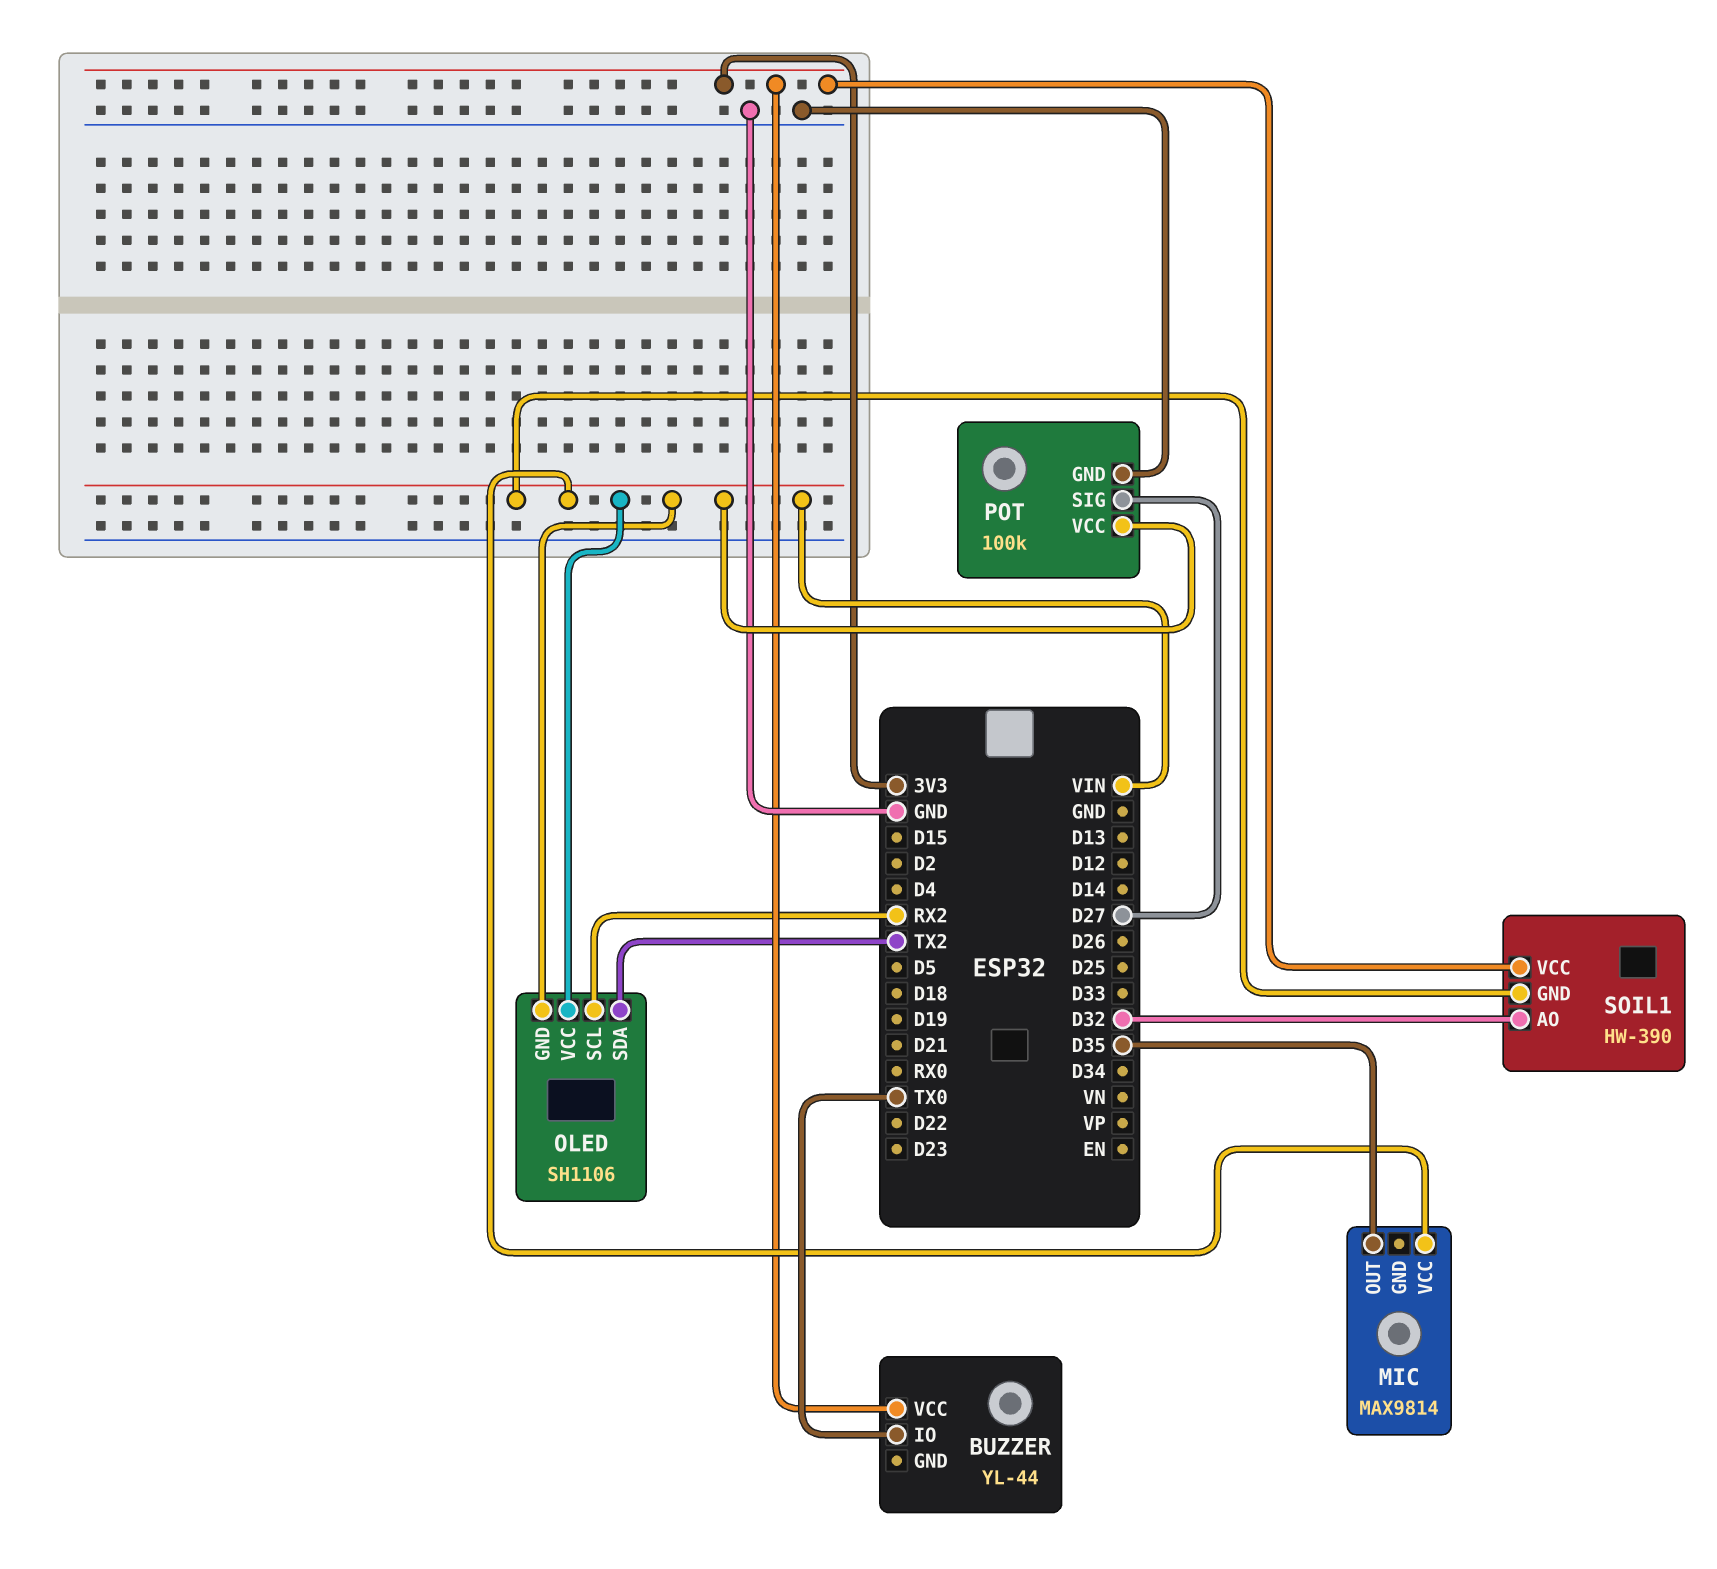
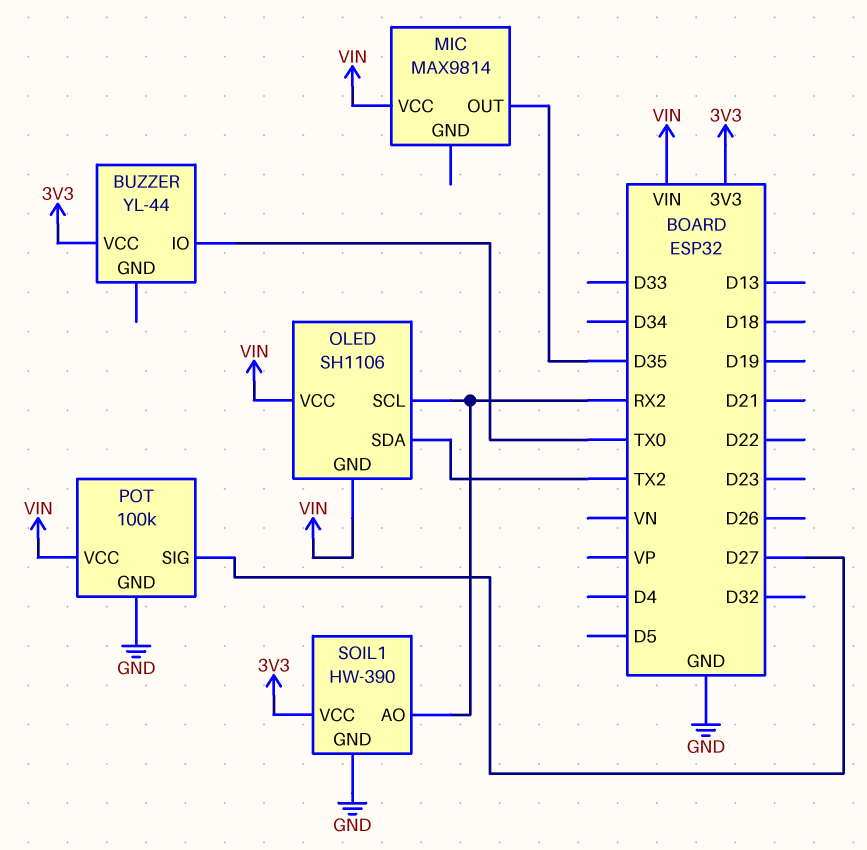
SOIL1 pin AO: D32 -> RX2
SOIL1 pin GND: VIN -> GND

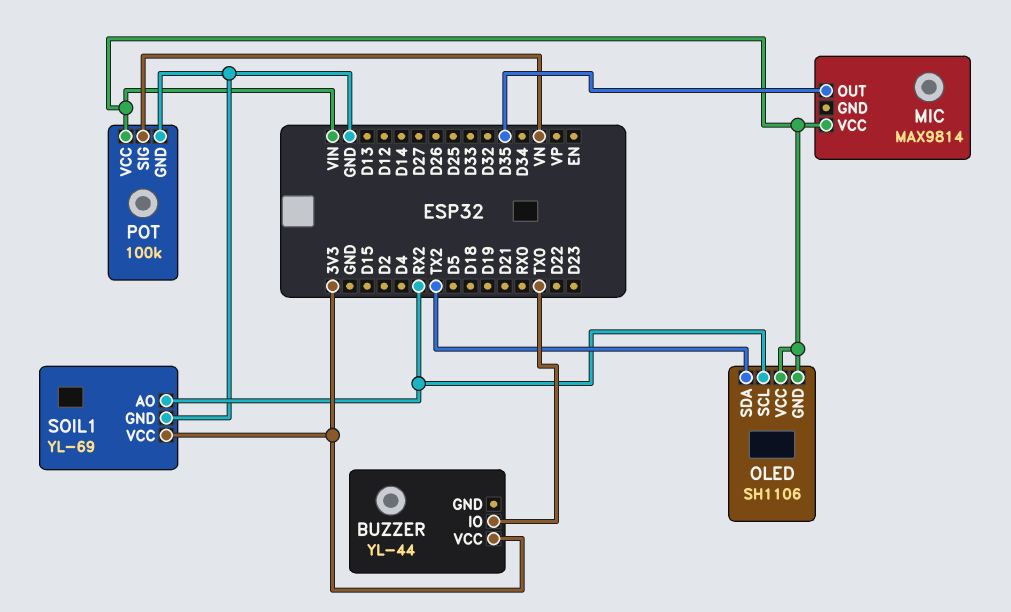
POT pin SIG: D27 -> VN
SOIL1: HW-390 -> YL-69

